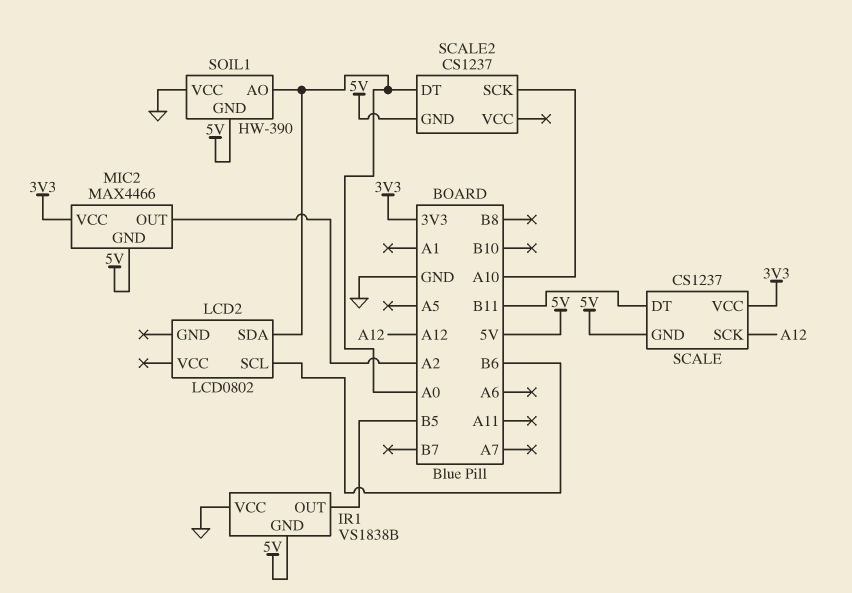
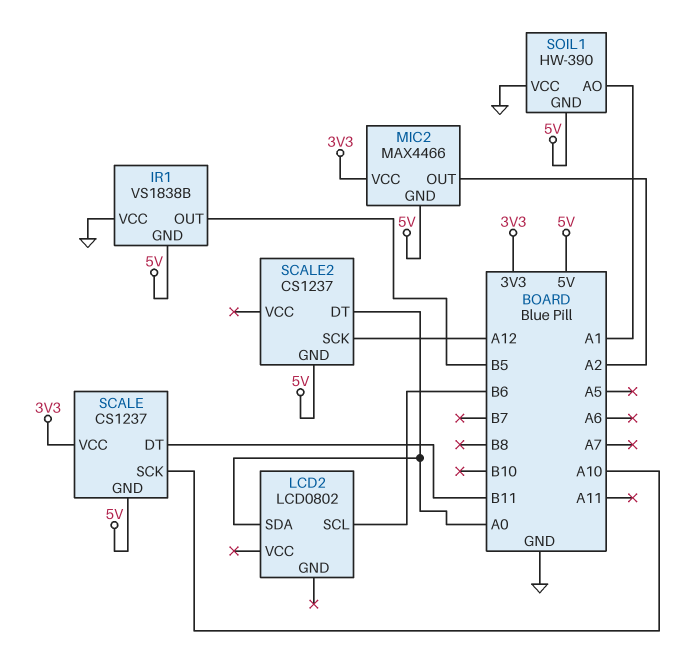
SCALE pin SCK: A12 -> A10
SCALE2 pin SCK: A10 -> A12
SOIL1 pin AO: A0 -> A1

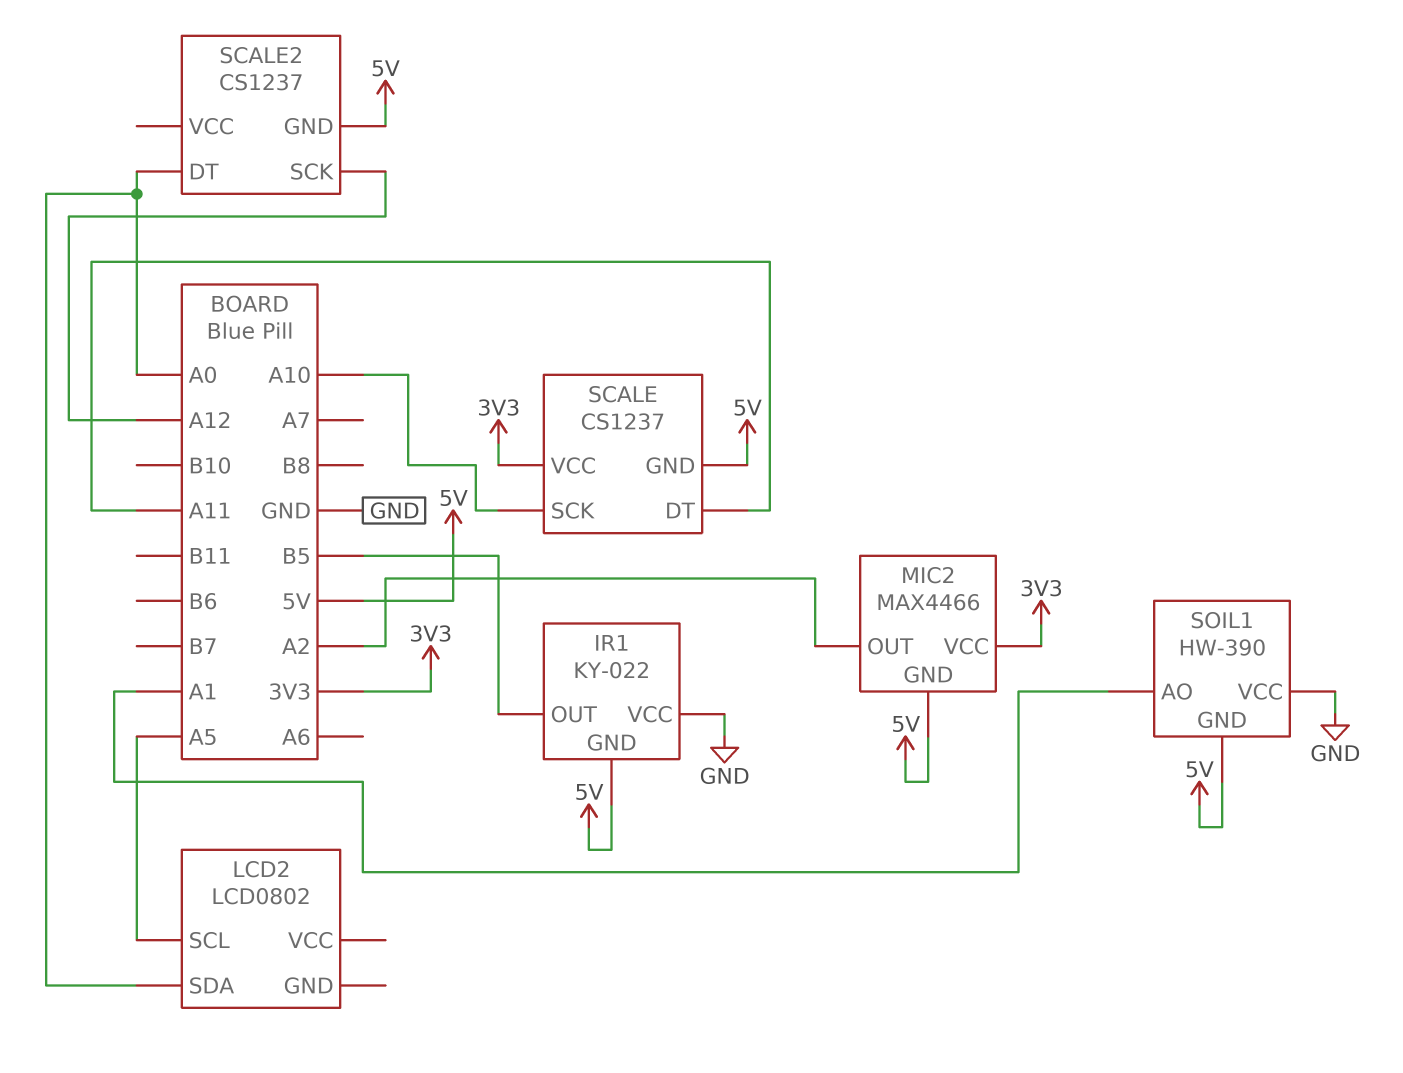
IR1: VS1838B -> KY-022
LCD2 pin SCL: B6 -> A5
SCALE pin DT: B11 -> A11

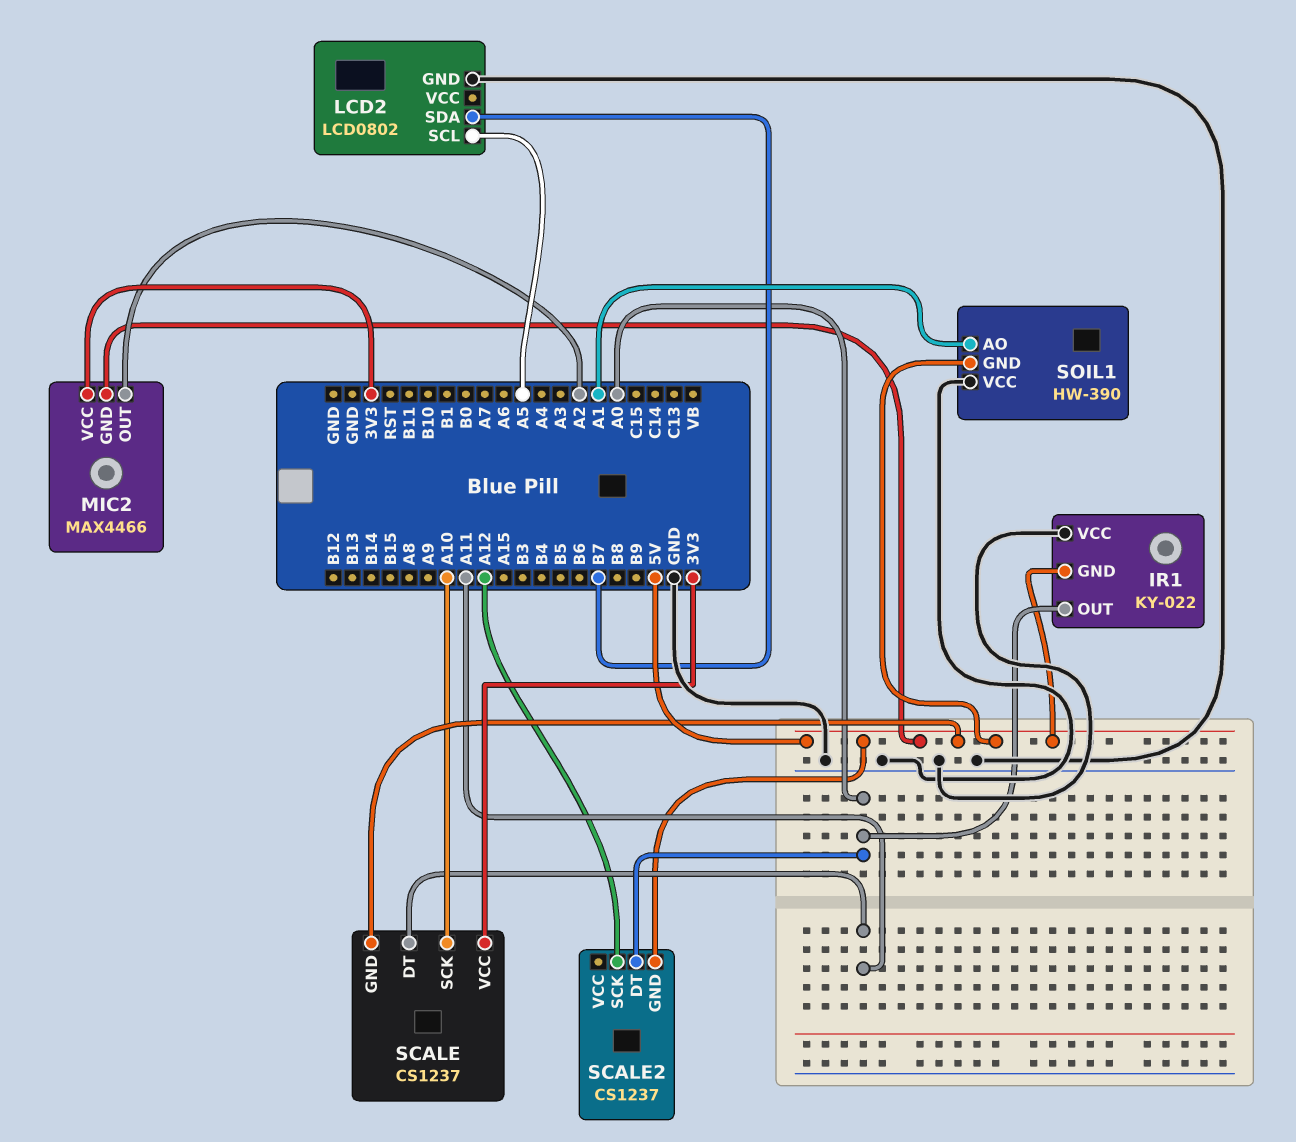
IR1 pin OUT: B5 -> A0
LCD2 pin GND: none -> GND
LCD2 pin SDA: A0 -> B7

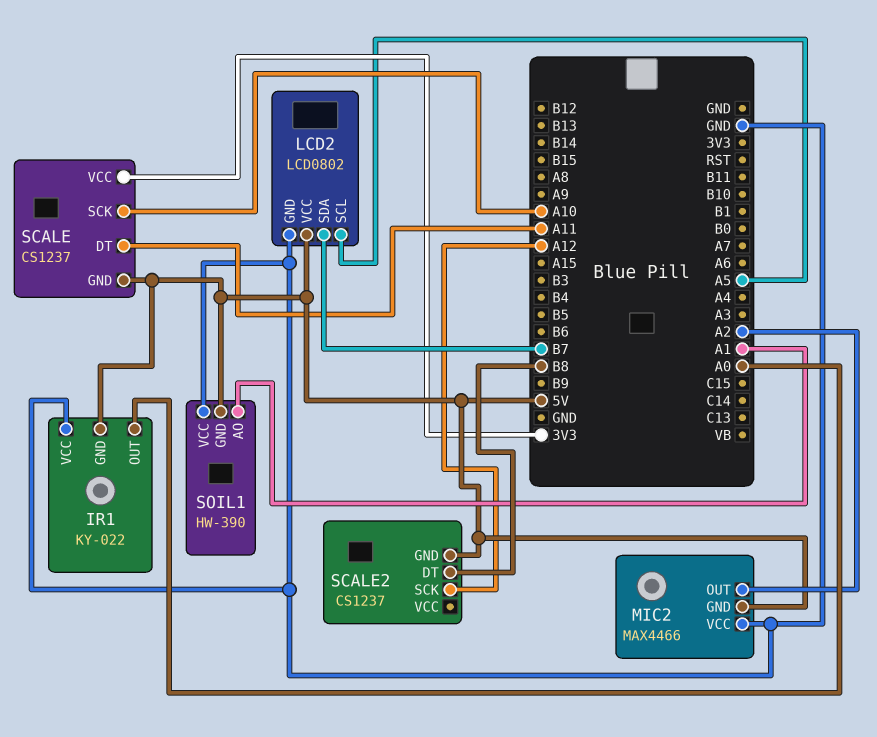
LCD2 pin VCC: none -> 5V
MIC2 pin VCC: 3V3 -> GND
SCALE2 pin DT: A0 -> B8

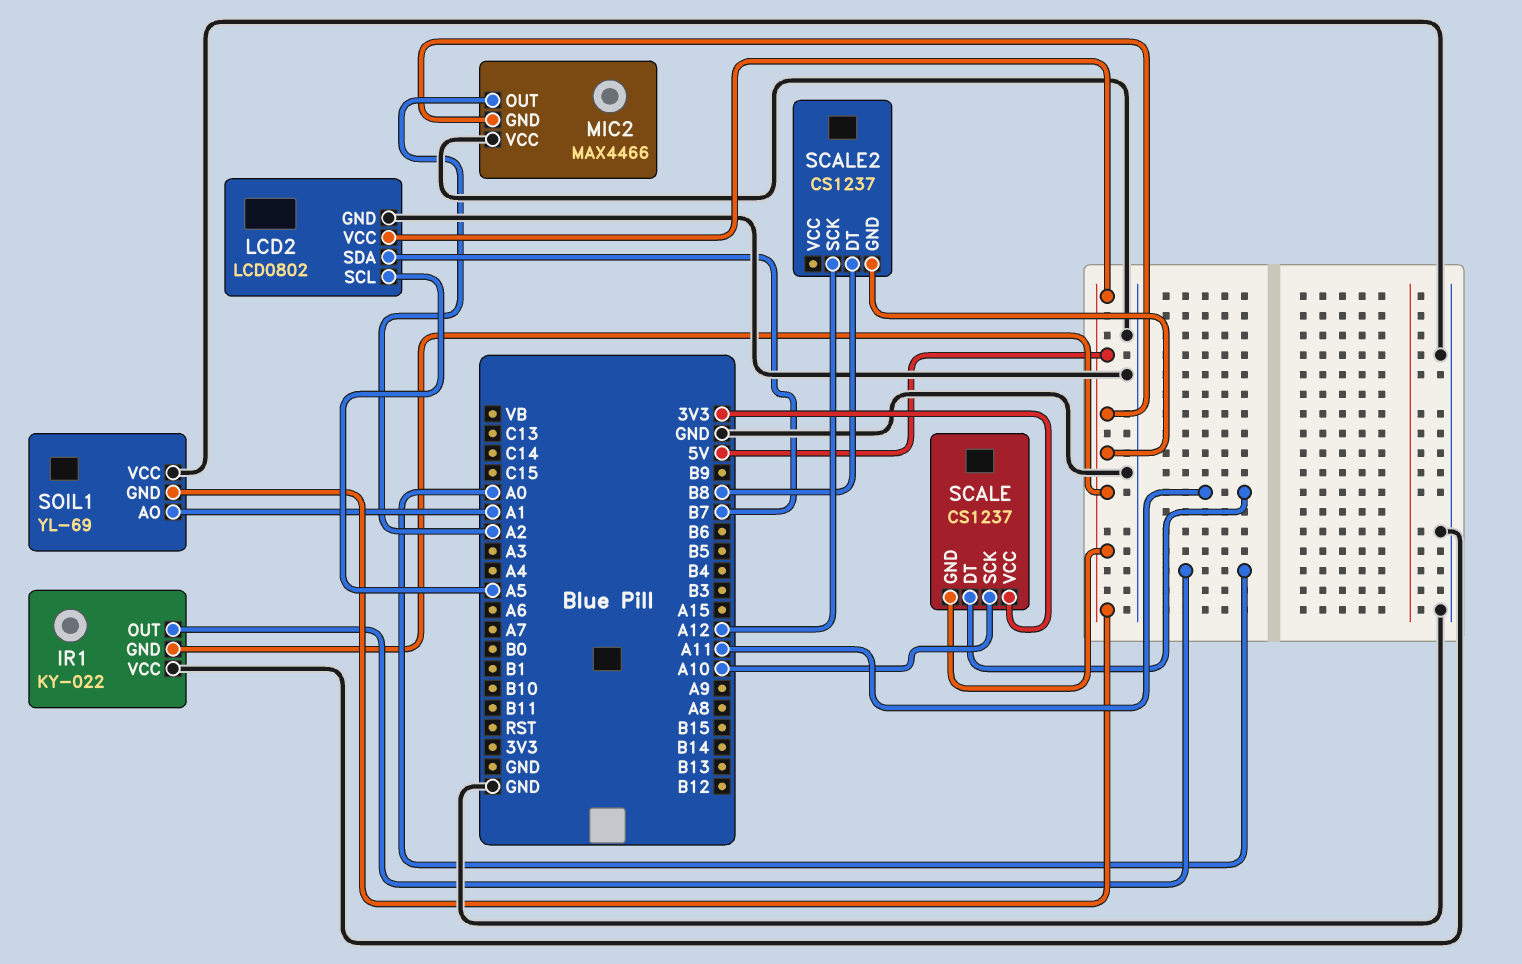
SOIL1: HW-390 -> YL-69

